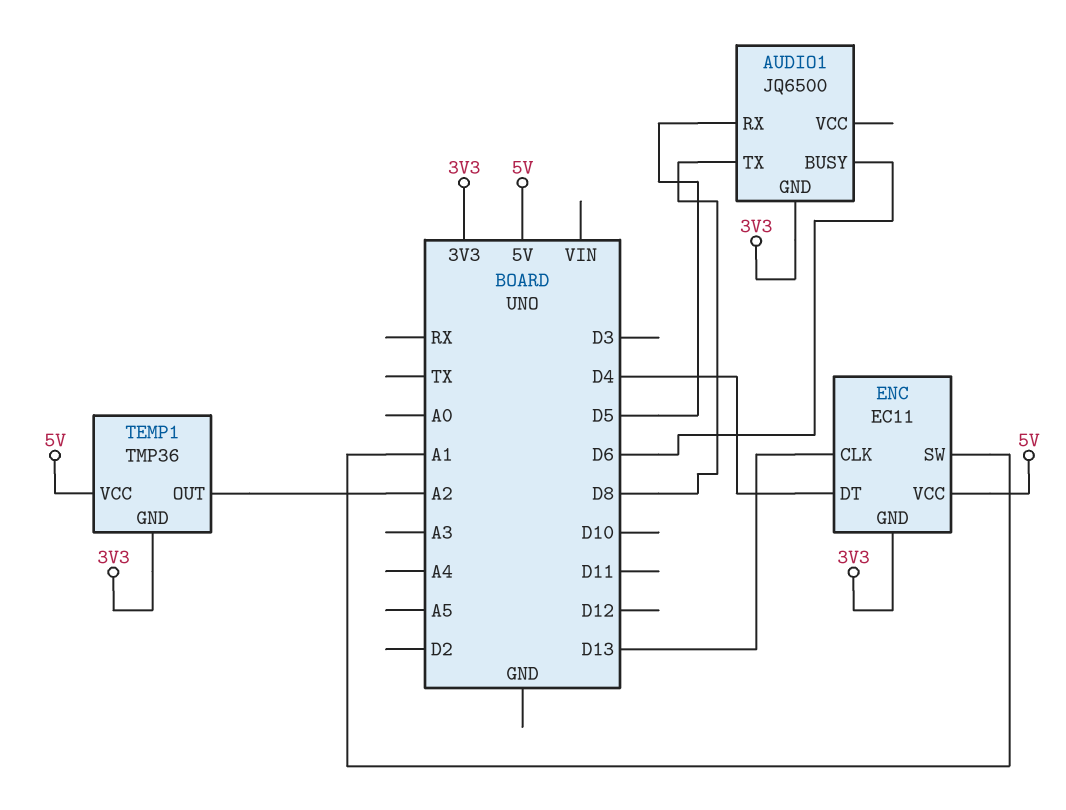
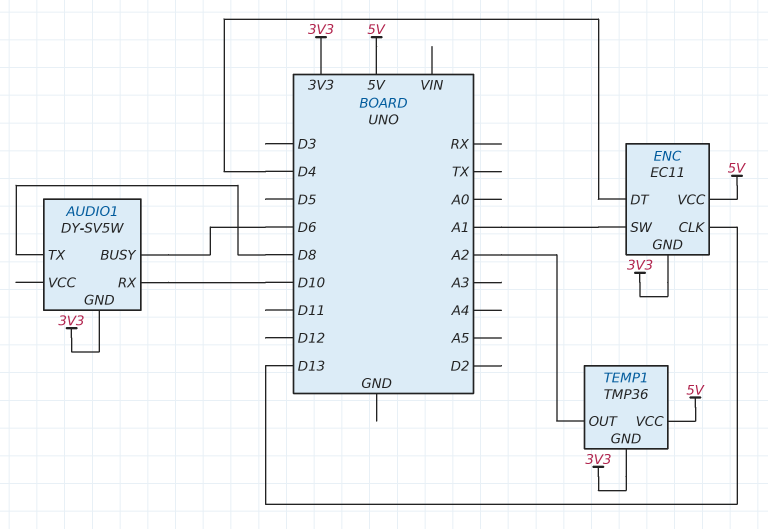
AUDIO1: JQ6500 -> DY-SV5W
AUDIO1 pin RX: D5 -> D10

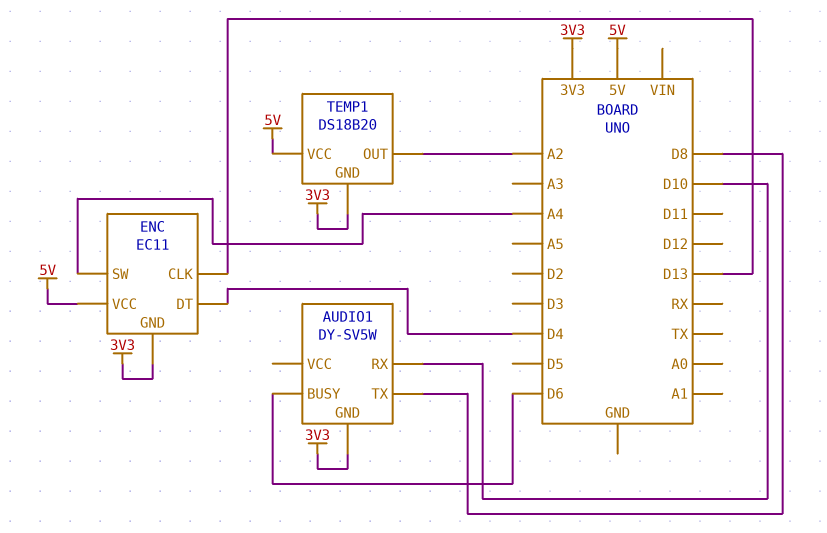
ENC pin SW: A1 -> A4
TEMP1: TMP36 -> DS18B20

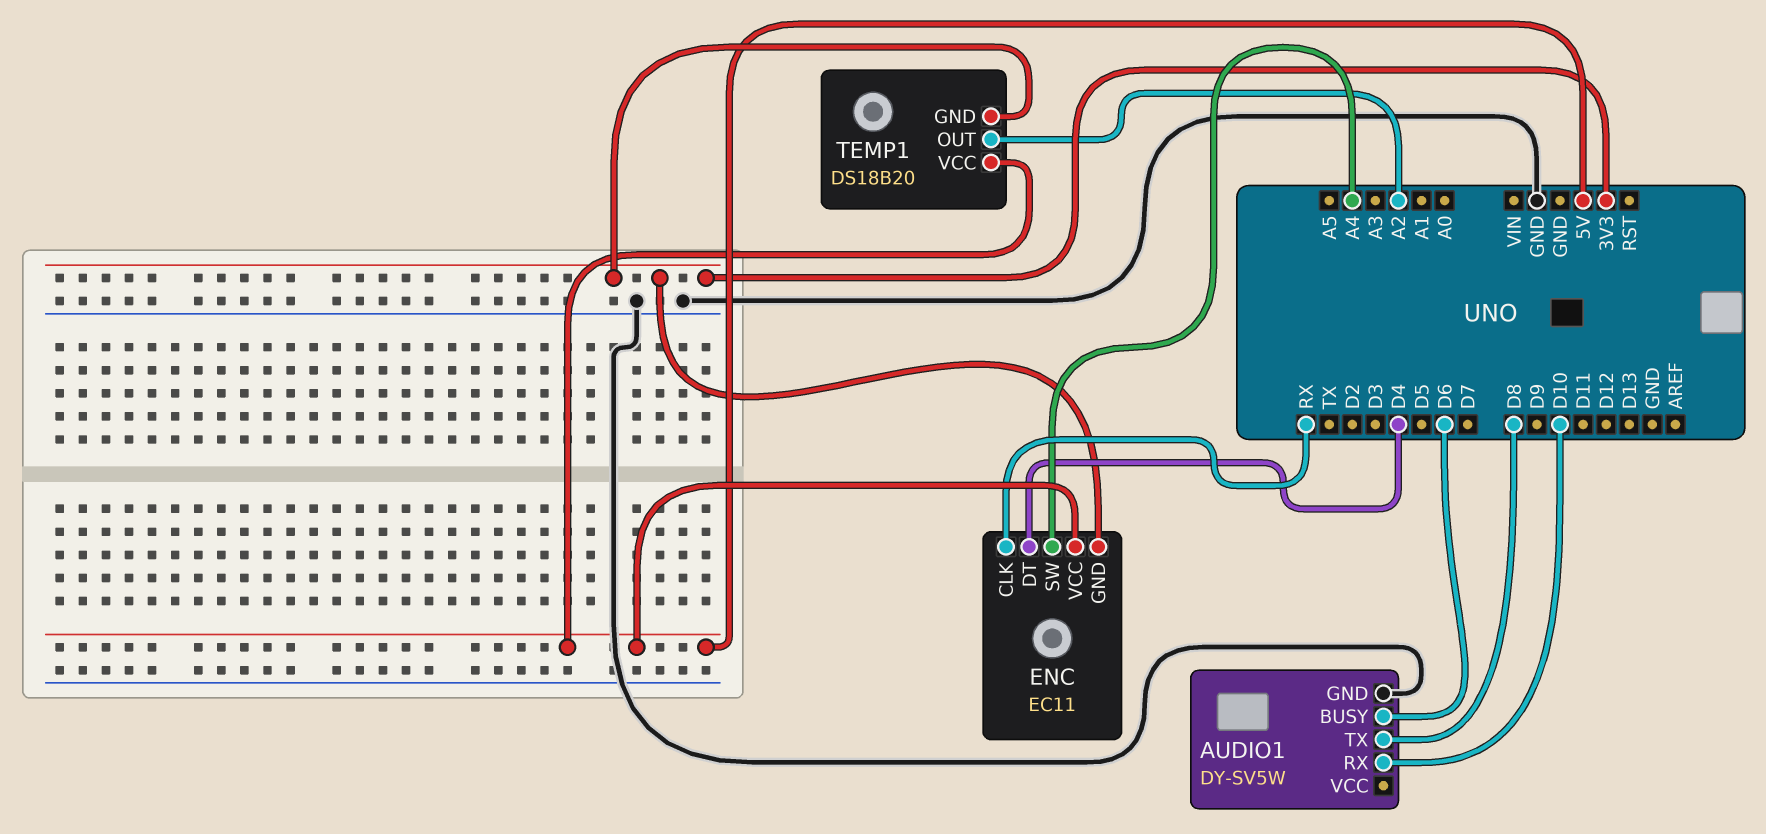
AUDIO1 pin GND: 3V3 -> GND
ENC pin CLK: D13 -> RX

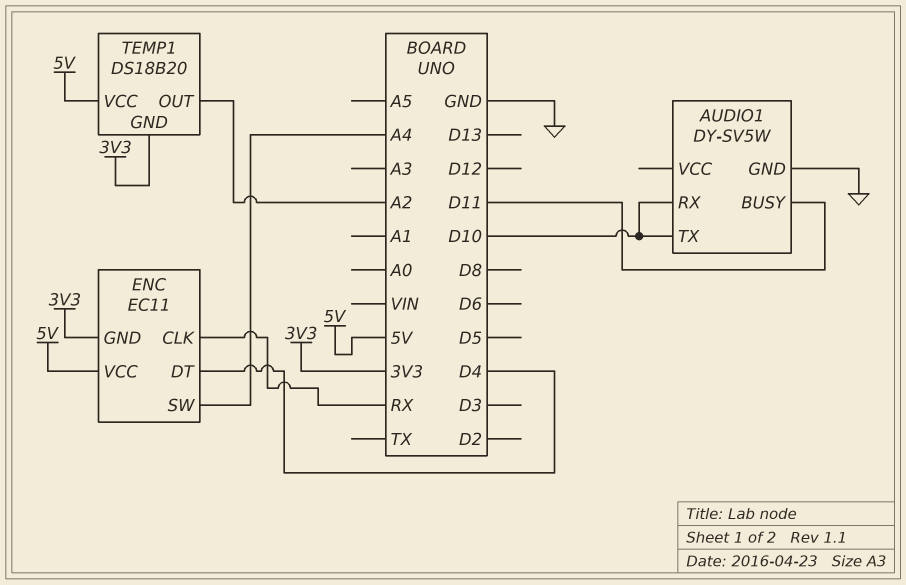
AUDIO1 pin BUSY: D6 -> D11
AUDIO1 pin TX: D8 -> D10

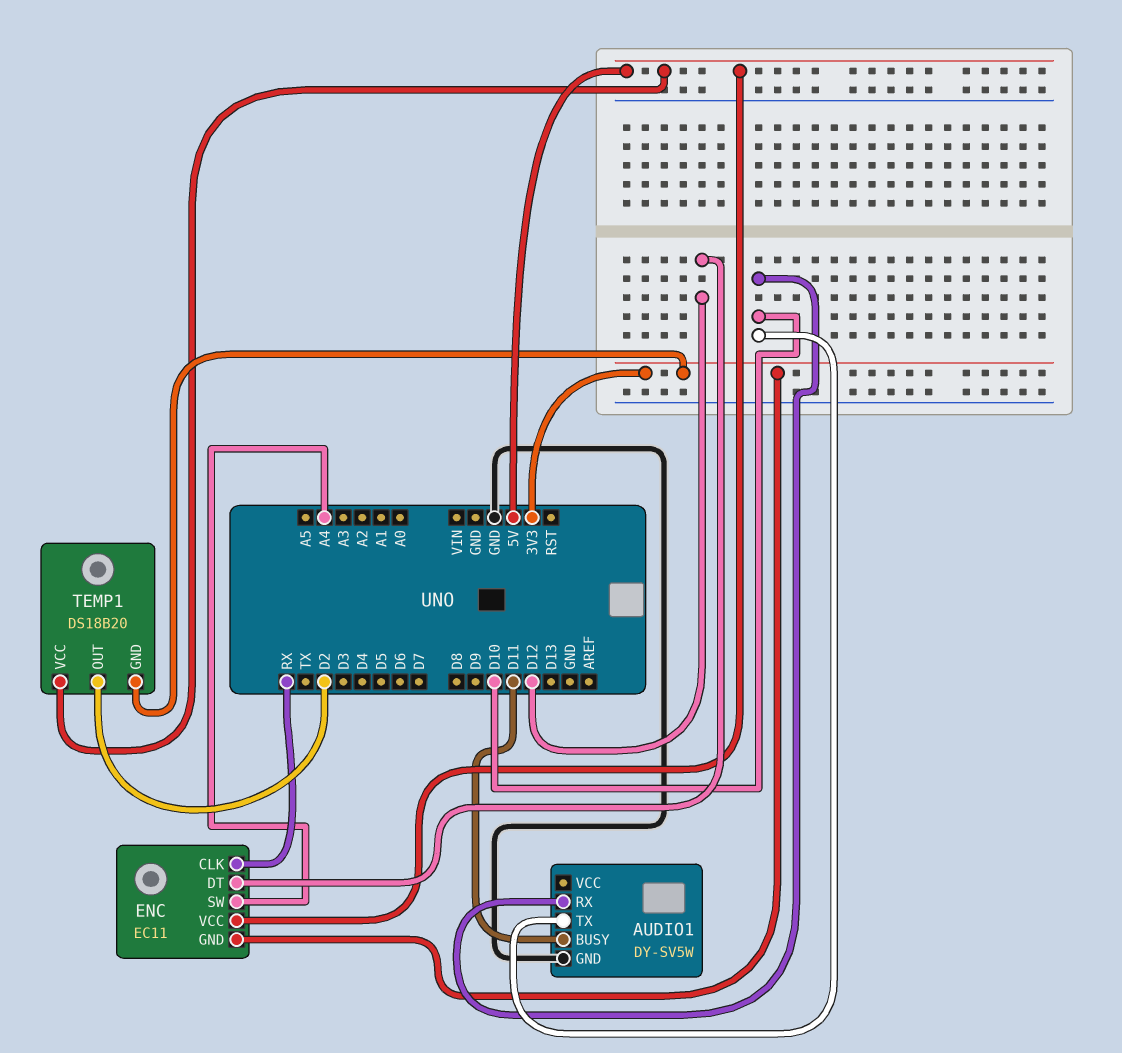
ENC pin DT: D4 -> D12
TEMP1 pin OUT: A2 -> D2

